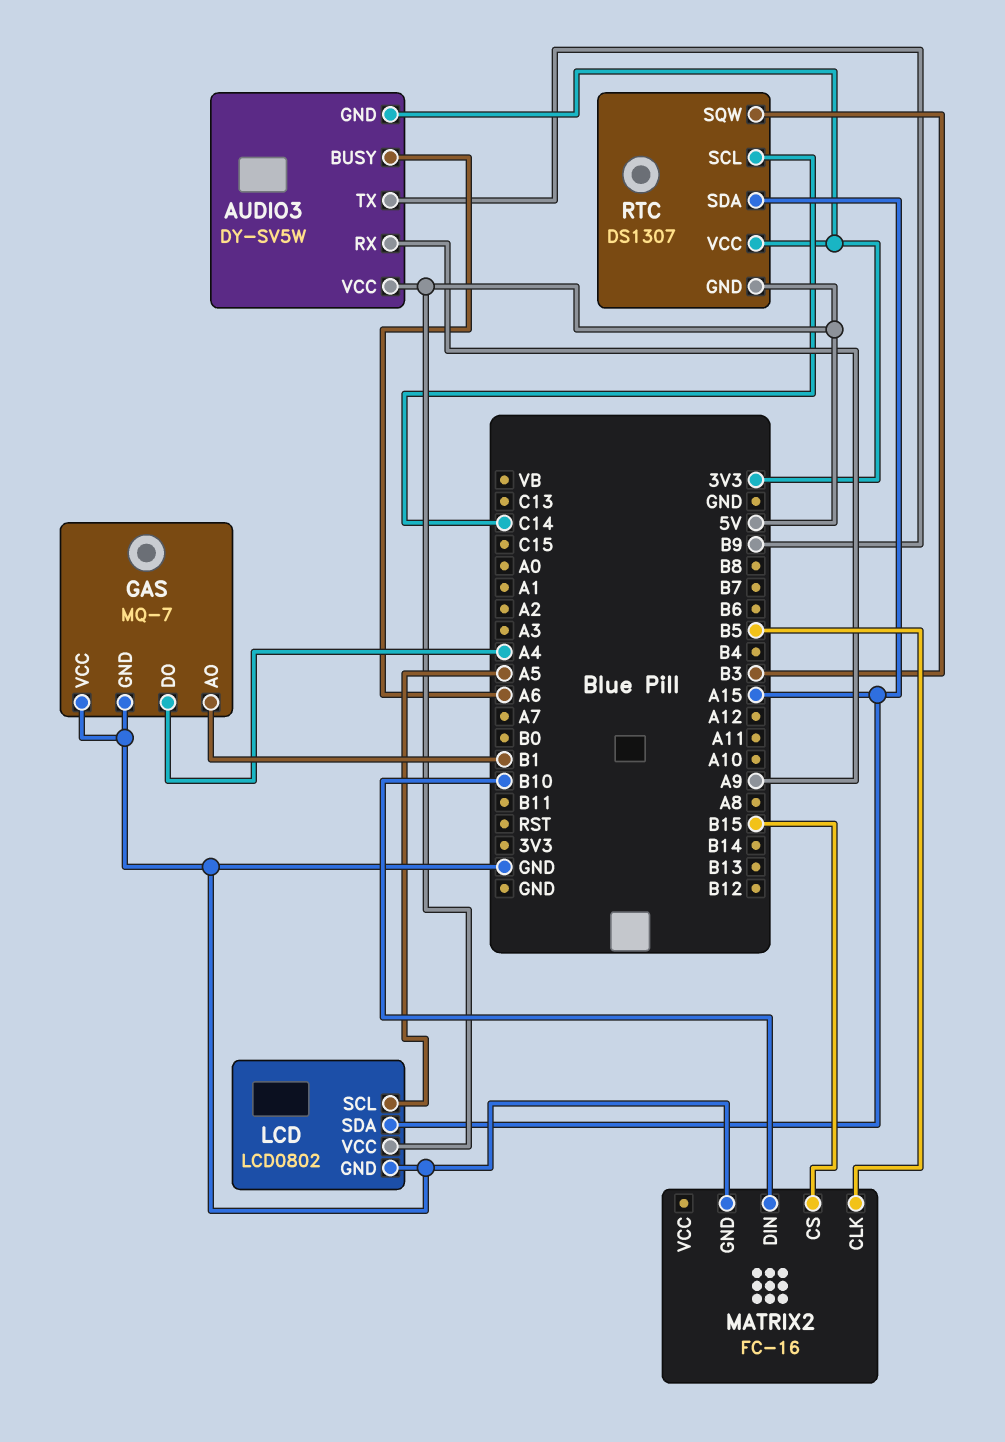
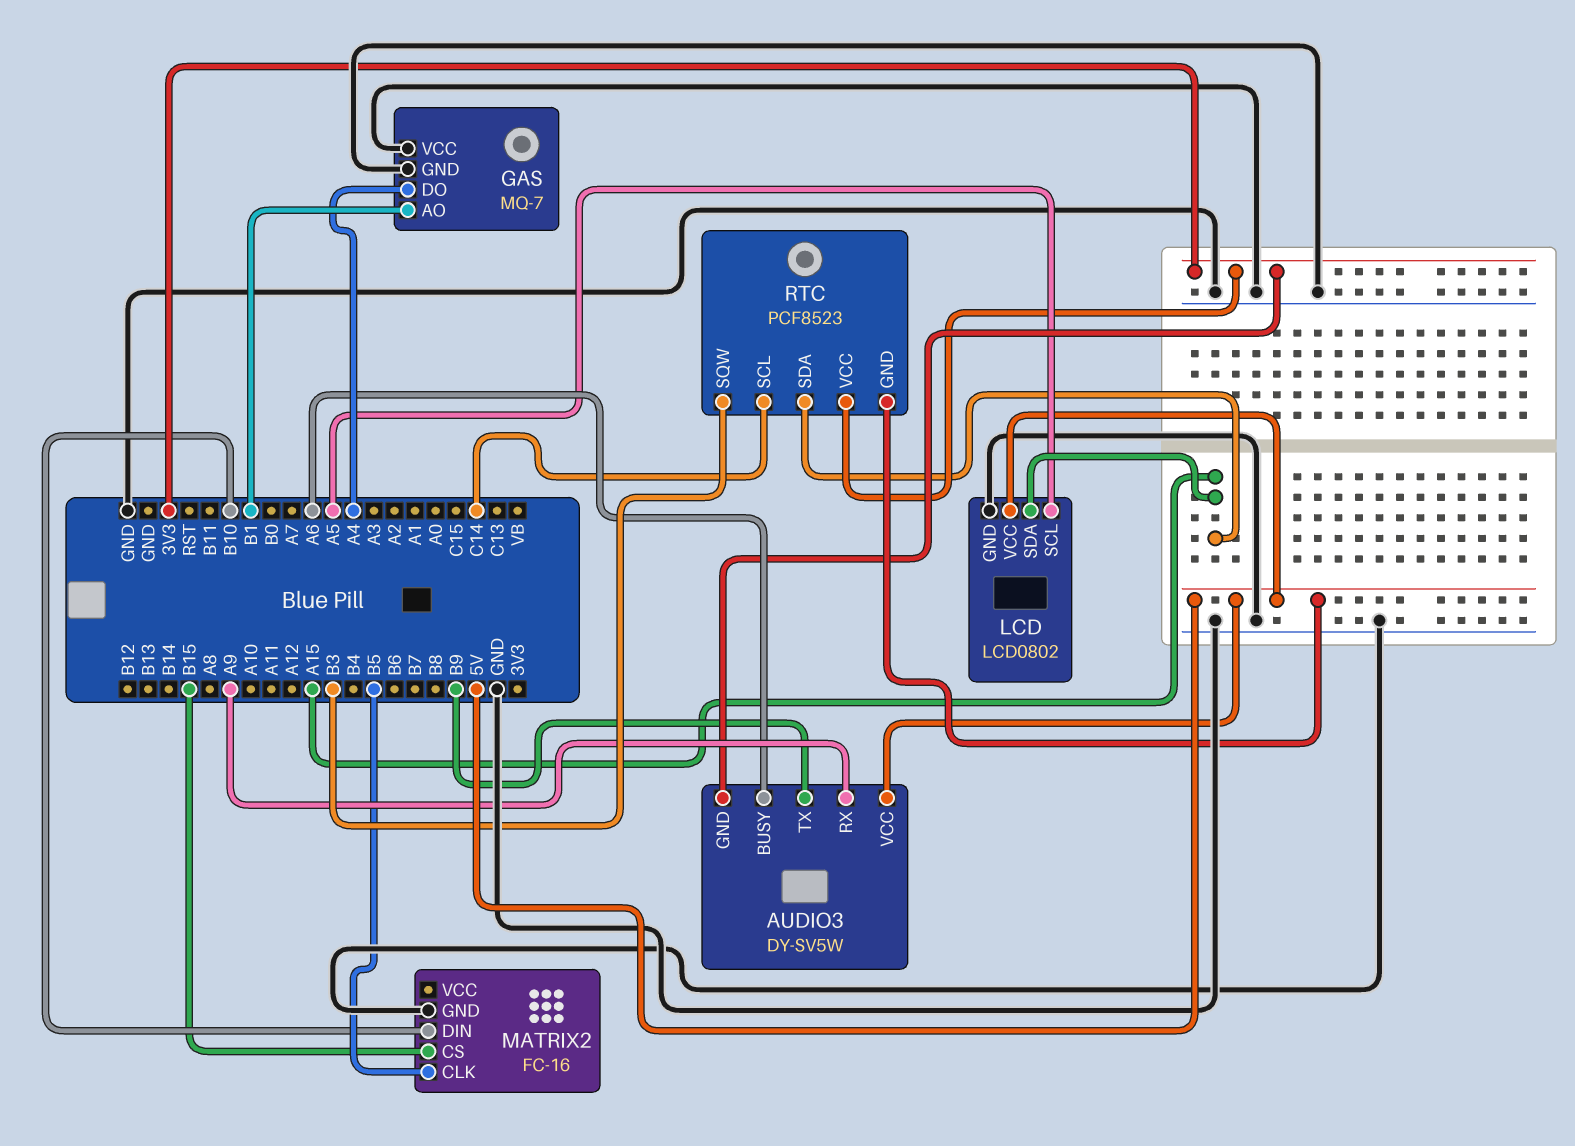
RTC: DS1307 -> PCF8523

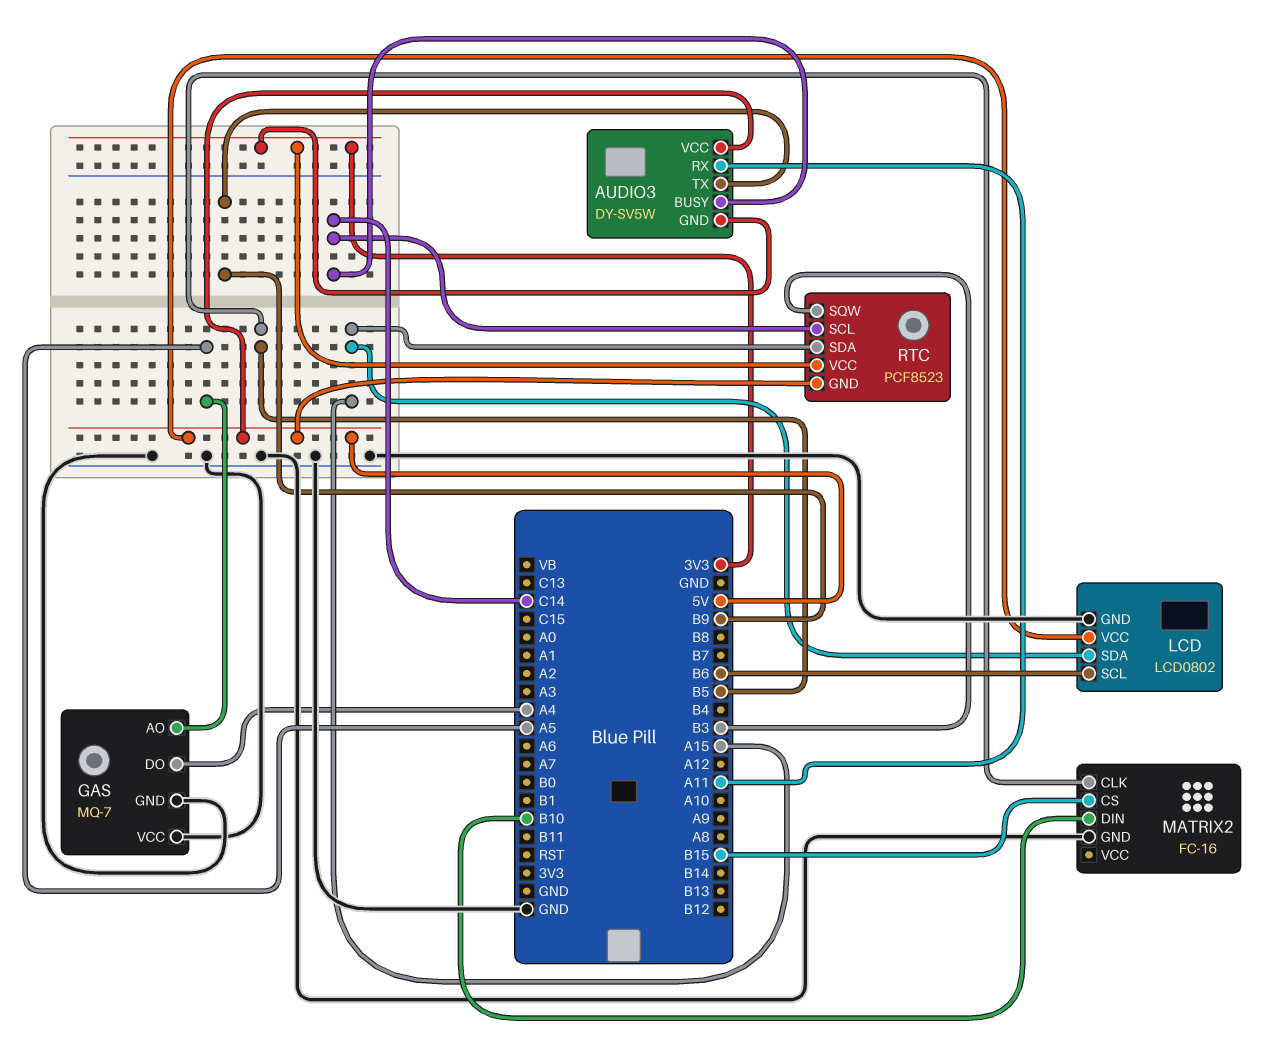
AUDIO3 pin BUSY: A6 -> C14
AUDIO3 pin RX: A9 -> A11
GAS pin AO: B1 -> A5
LCD pin SCL: A5 -> B6

